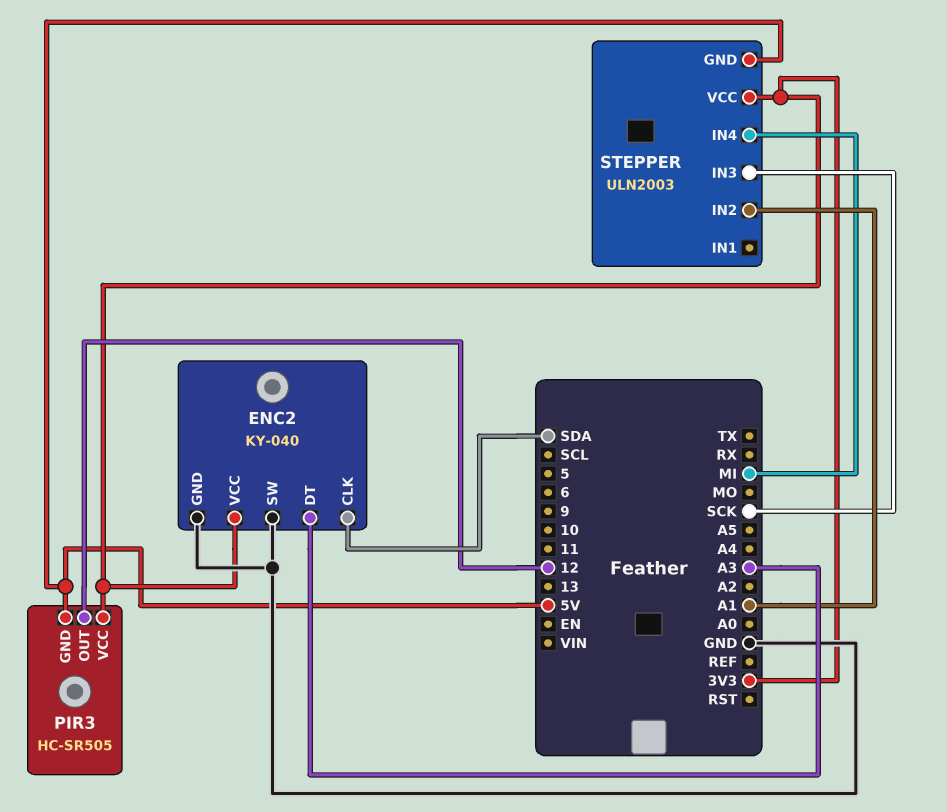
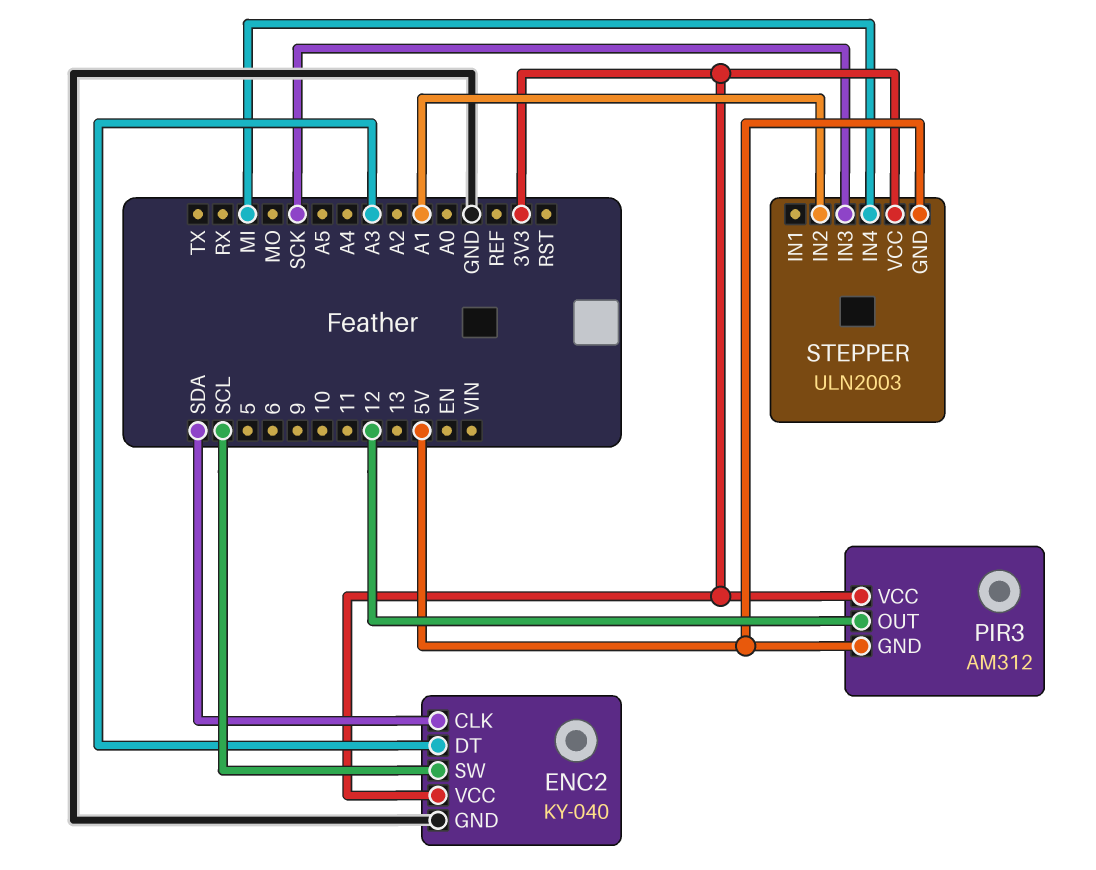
ENC2 pin SW: GND -> SCL
PIR3: HC-SR505 -> AM312

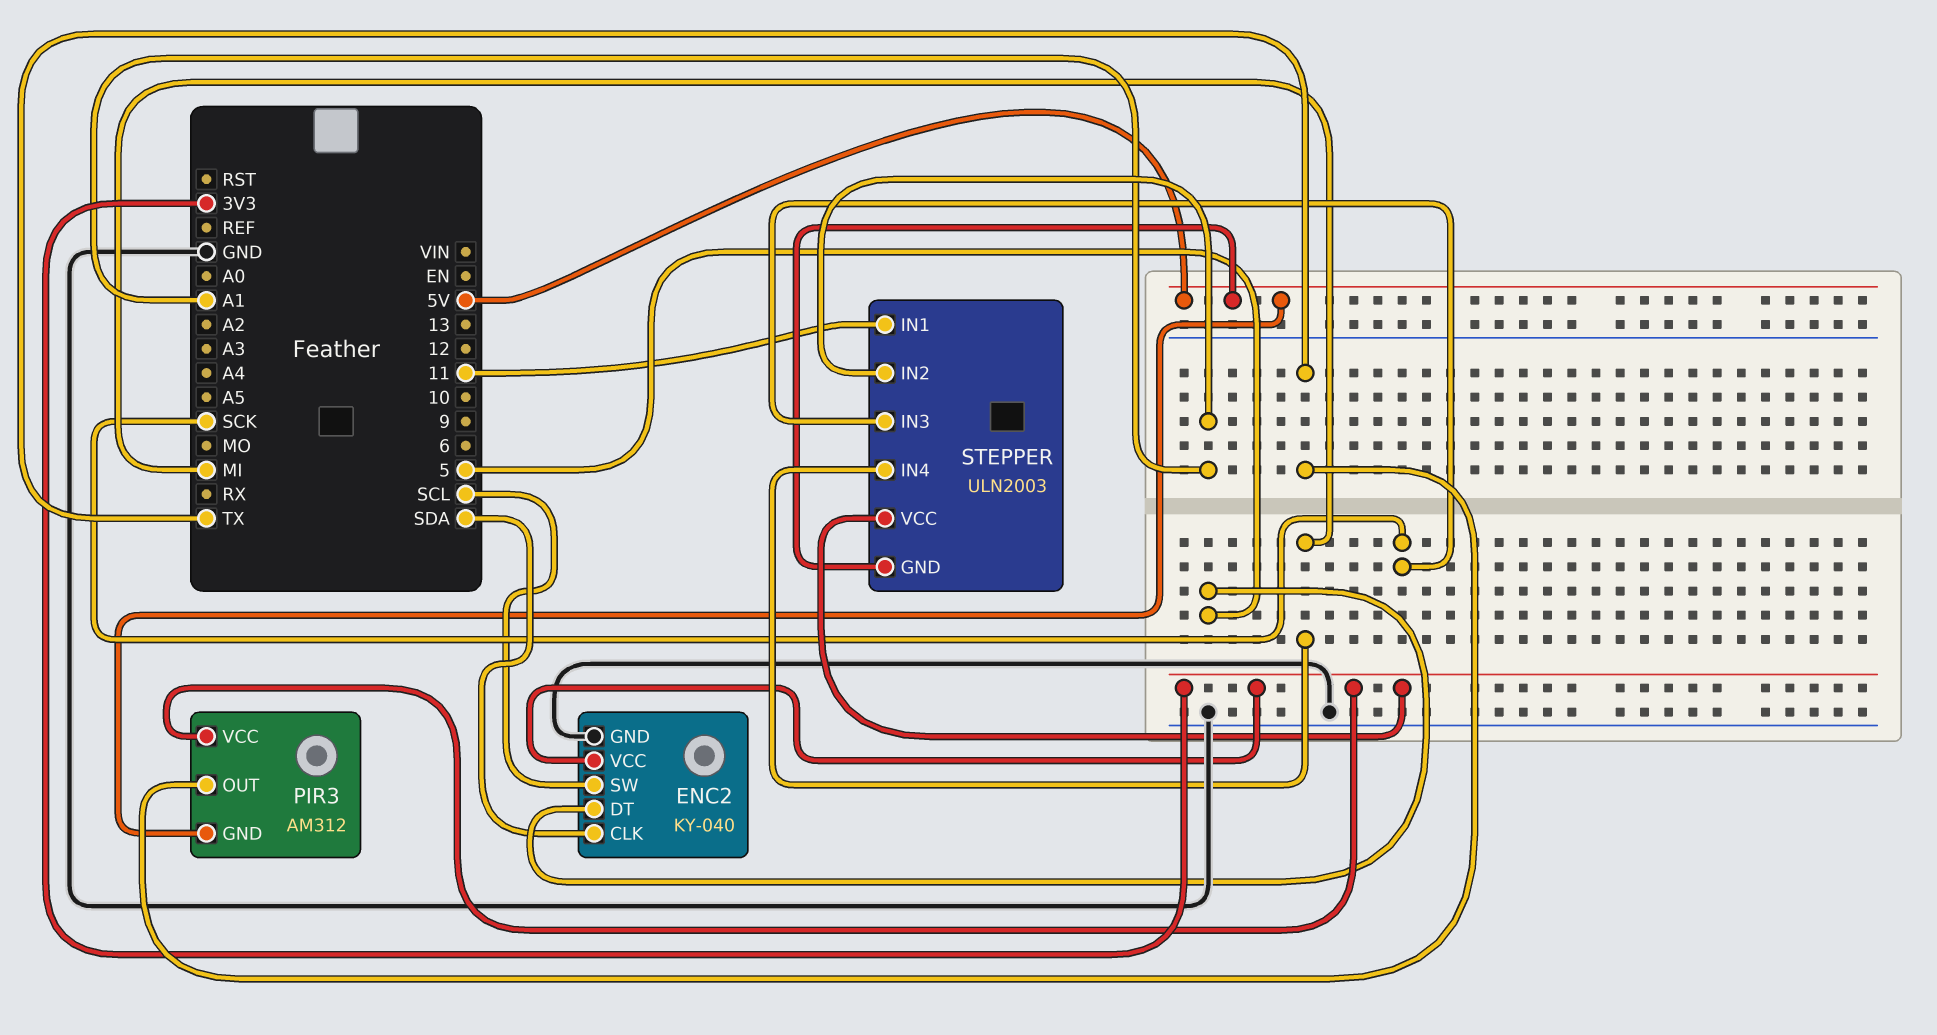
ENC2 pin DT: A3 -> 5
PIR3 pin OUT: 12 -> TX
STEPPER pin IN1: none -> 11

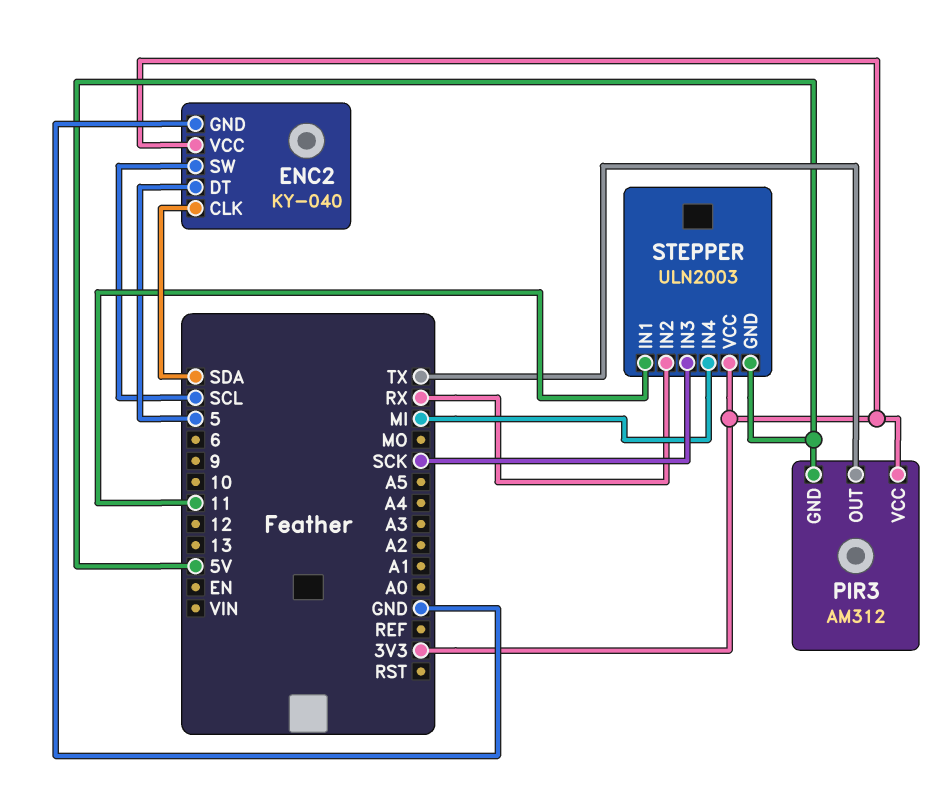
STEPPER pin IN2: A1 -> RX

